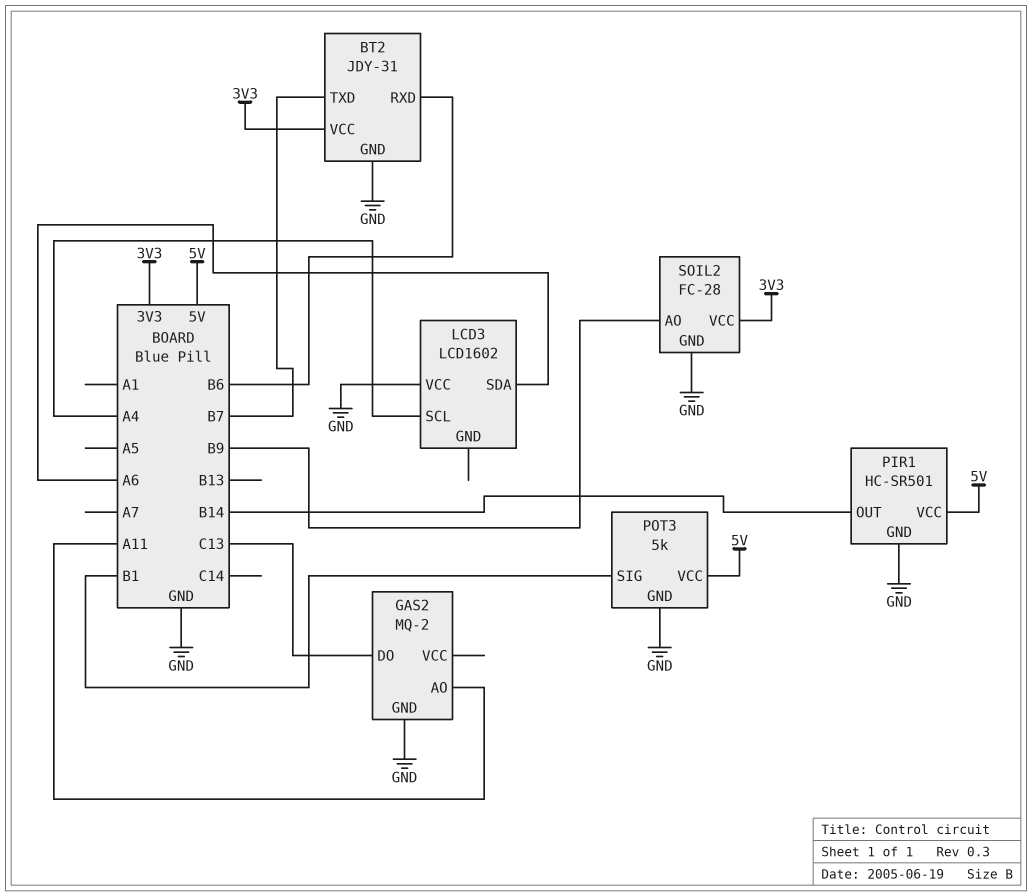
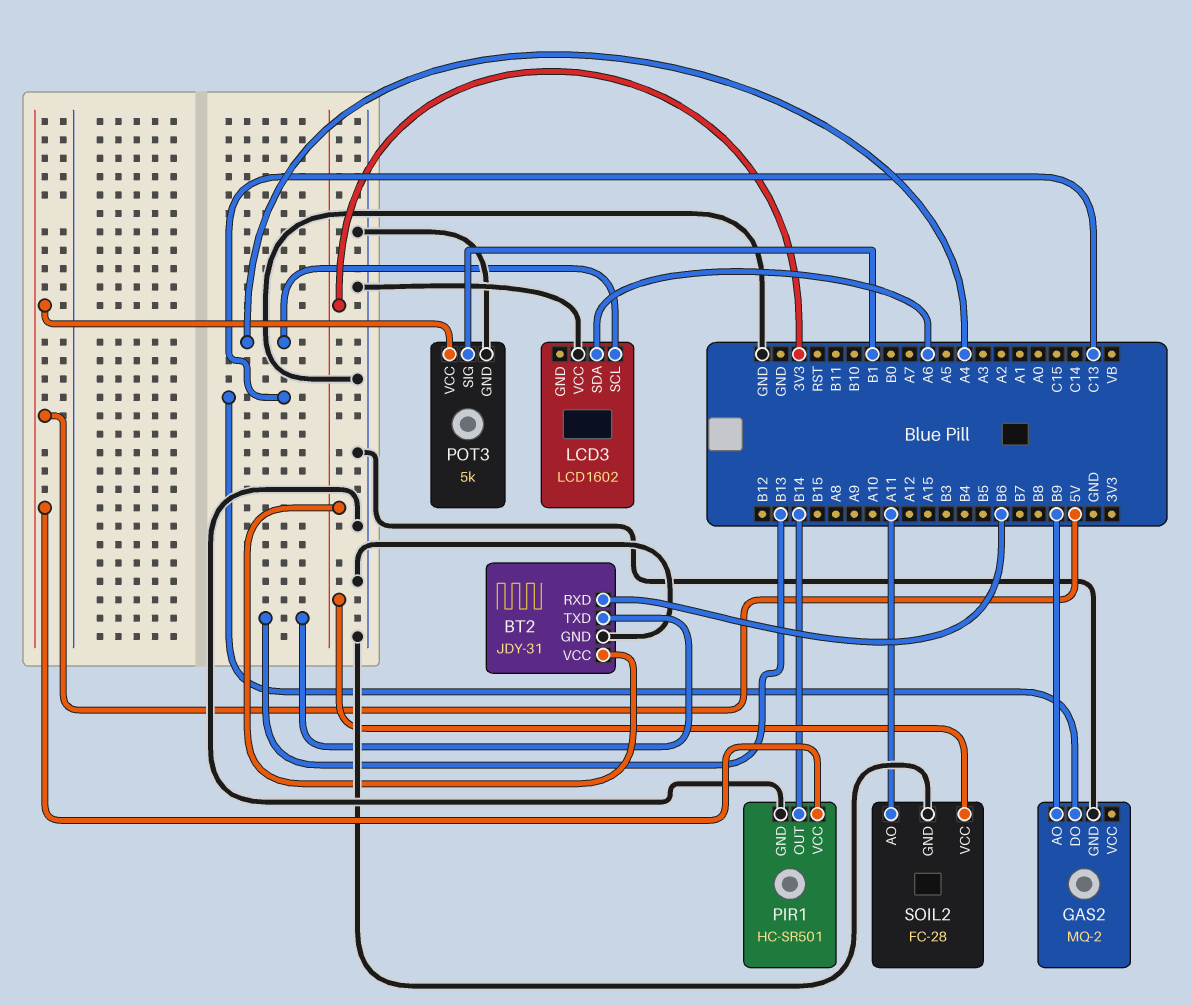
BT2 pin TXD: B7 -> B13
GAS2 pin AO: A11 -> B9
SOIL2 pin AO: B9 -> A11

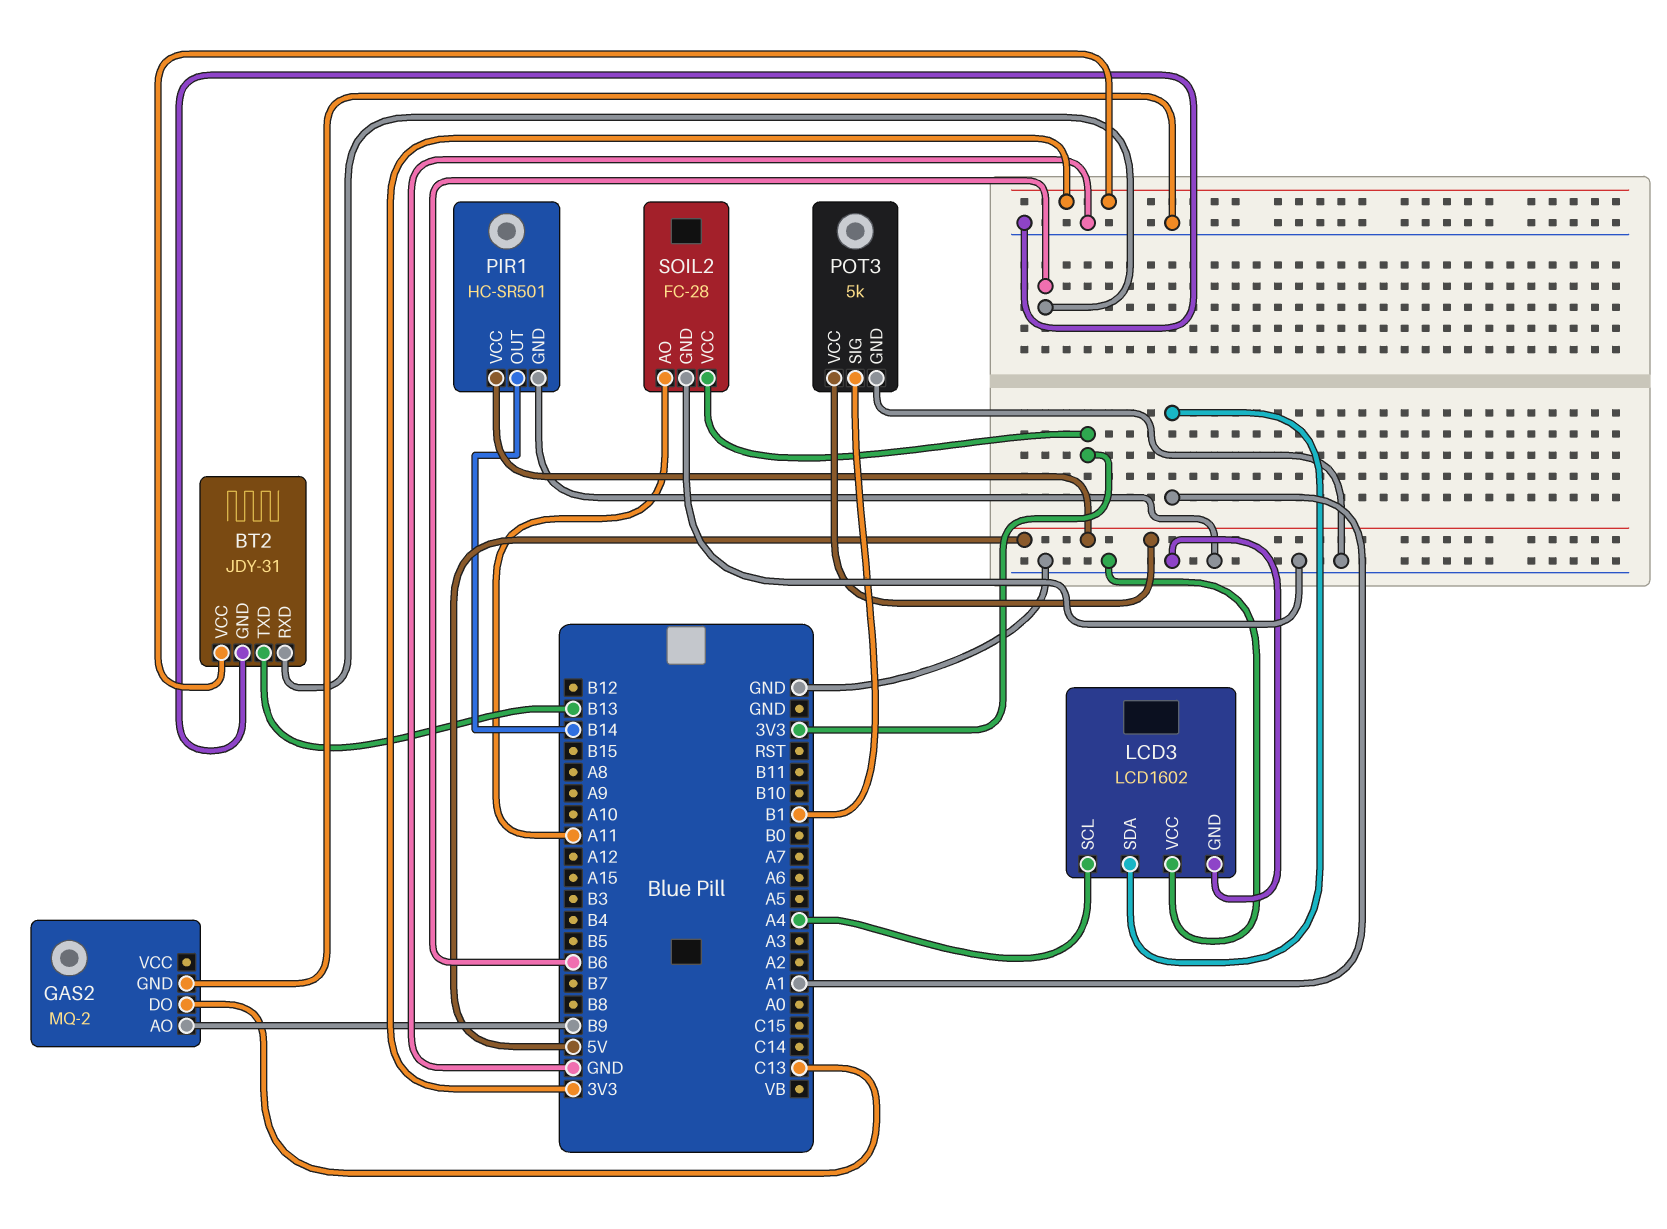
LCD3 pin GND: none -> GND
LCD3 pin SDA: A6 -> A1

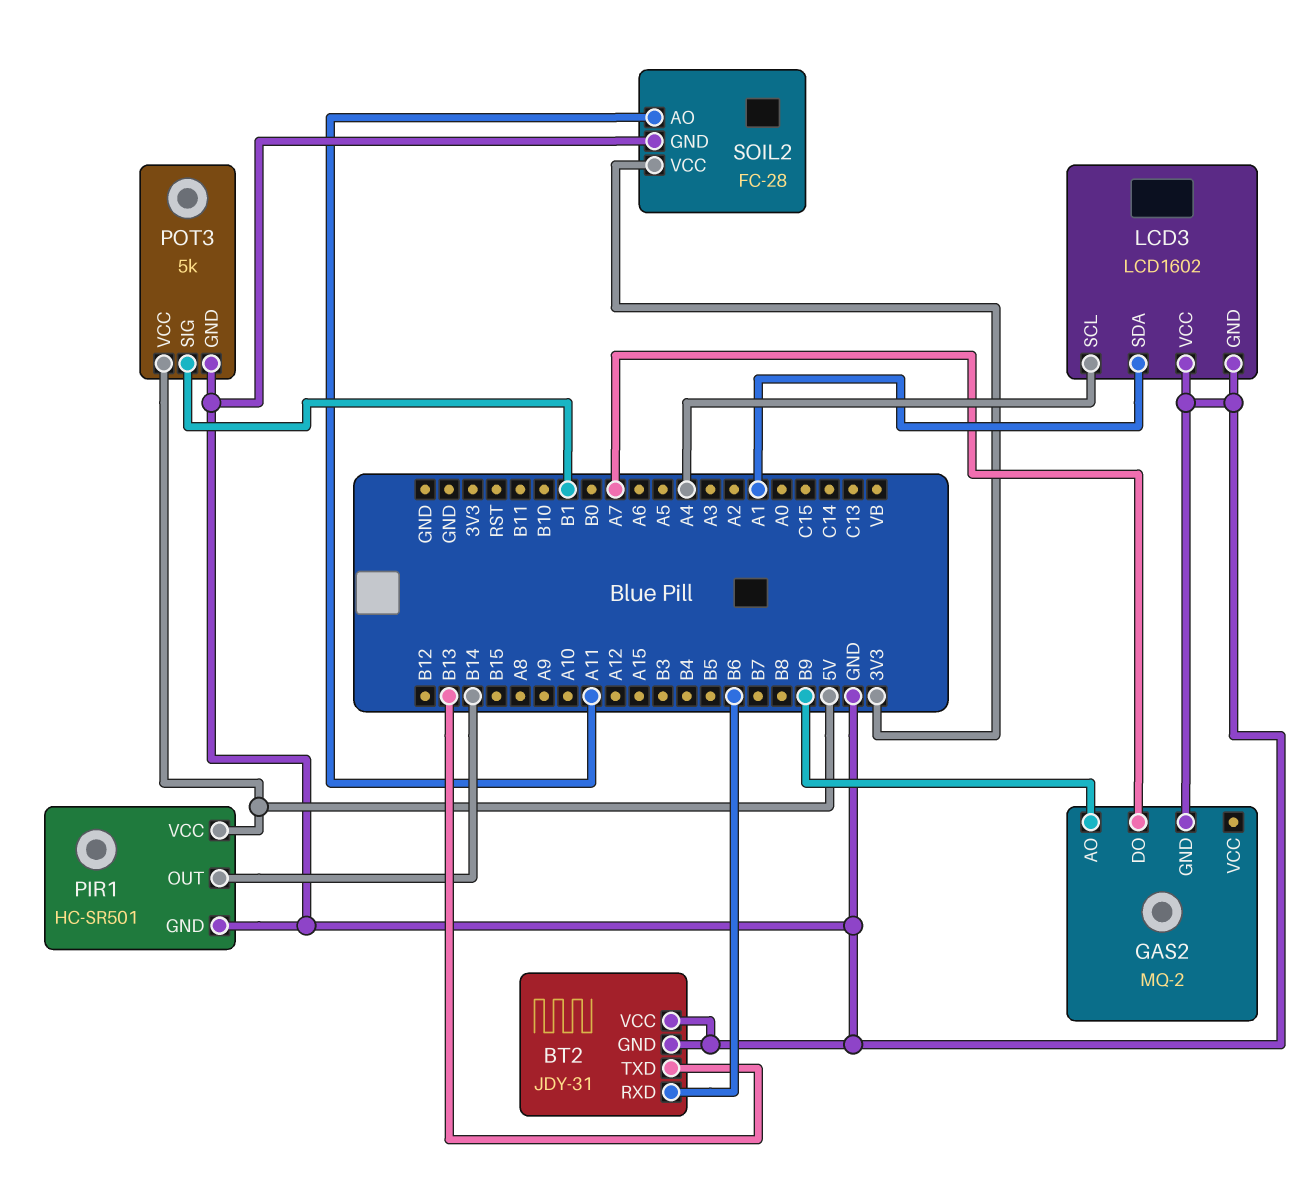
BT2 pin VCC: 3V3 -> GND
GAS2 pin DO: C13 -> A7

